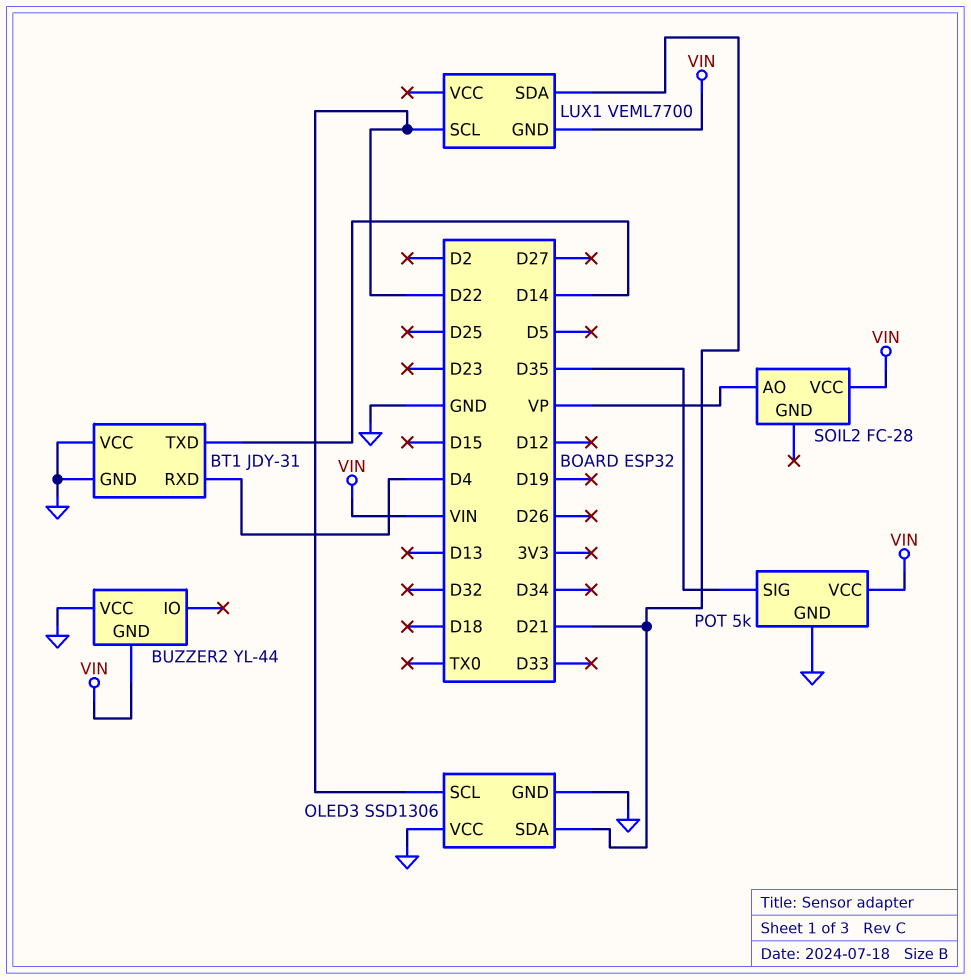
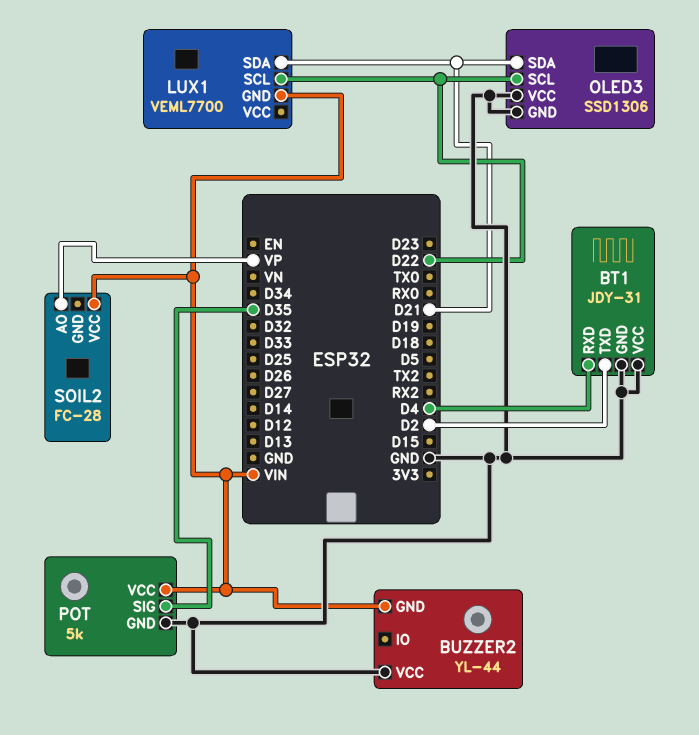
BT1 pin TXD: D14 -> D2

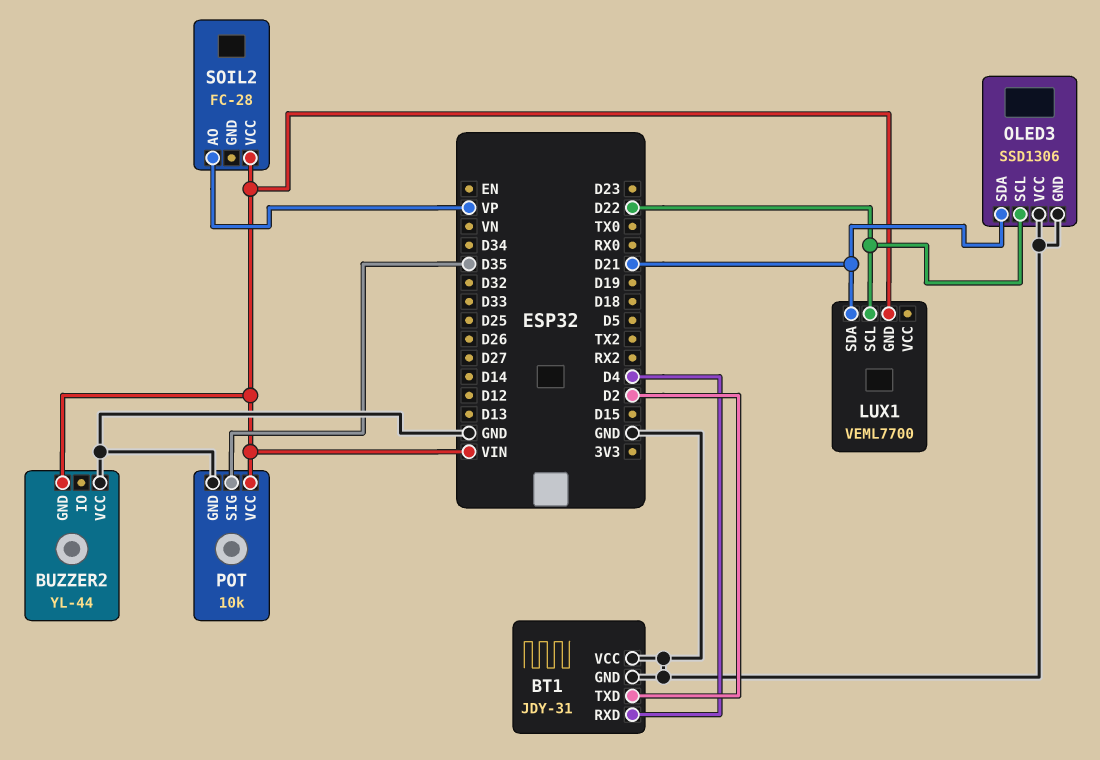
POT: 5k -> 10k

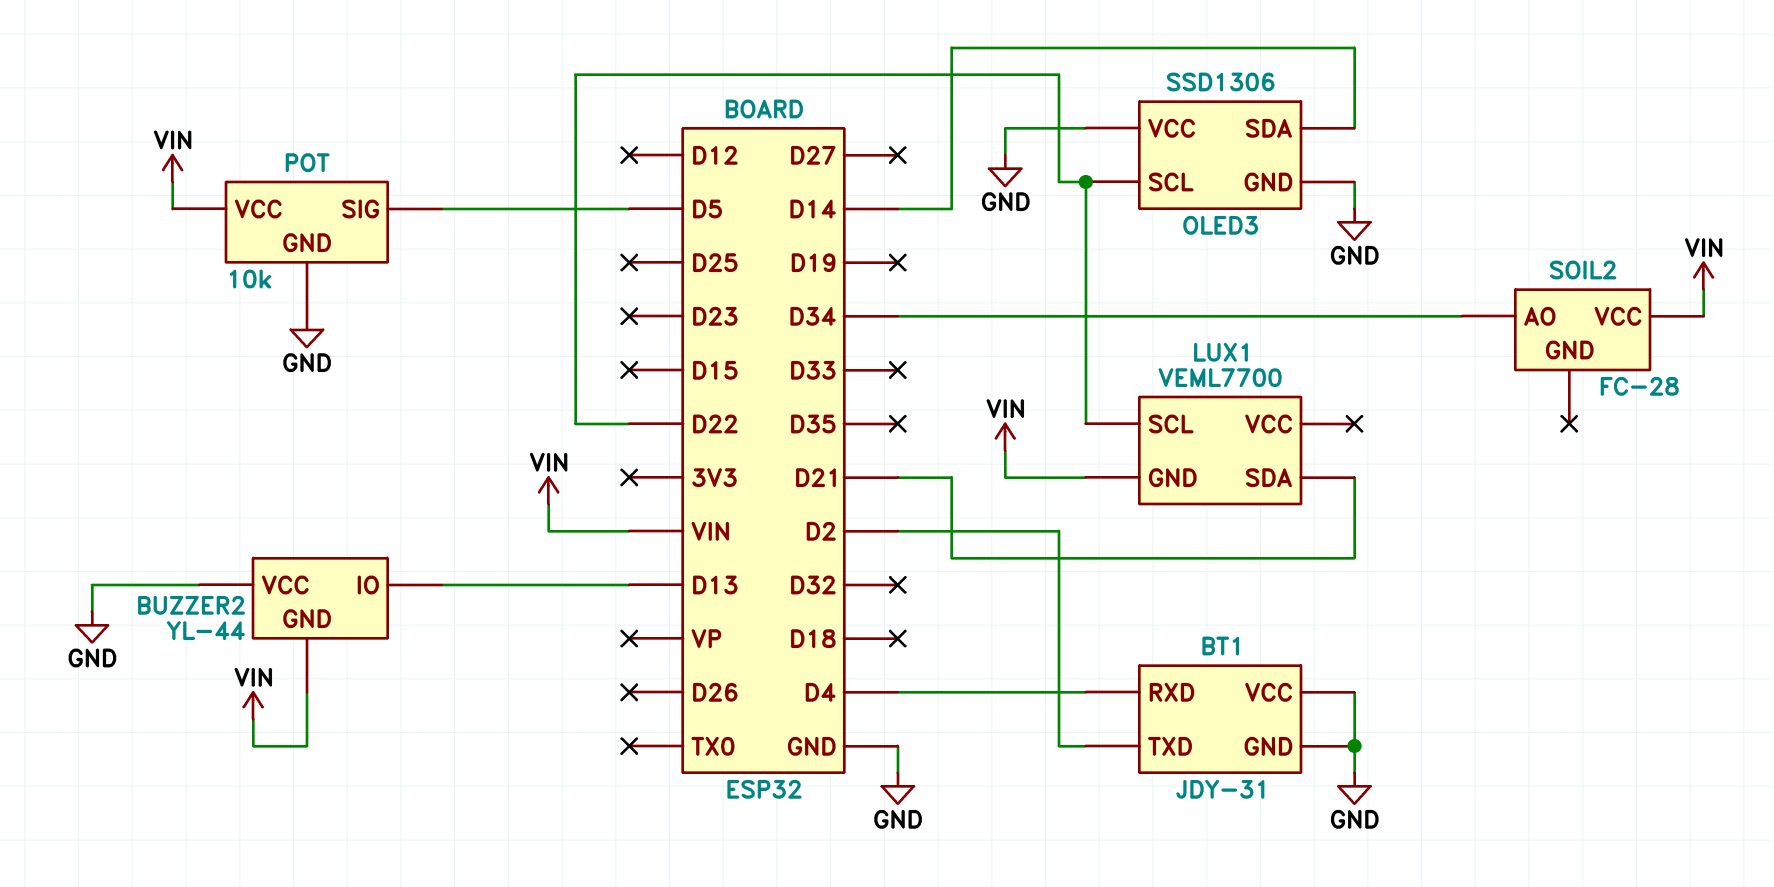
BUZZER2 pin IO: none -> D13
OLED3 pin SDA: D21 -> D14
POT pin SIG: D35 -> D5
SOIL2 pin AO: VP -> D34

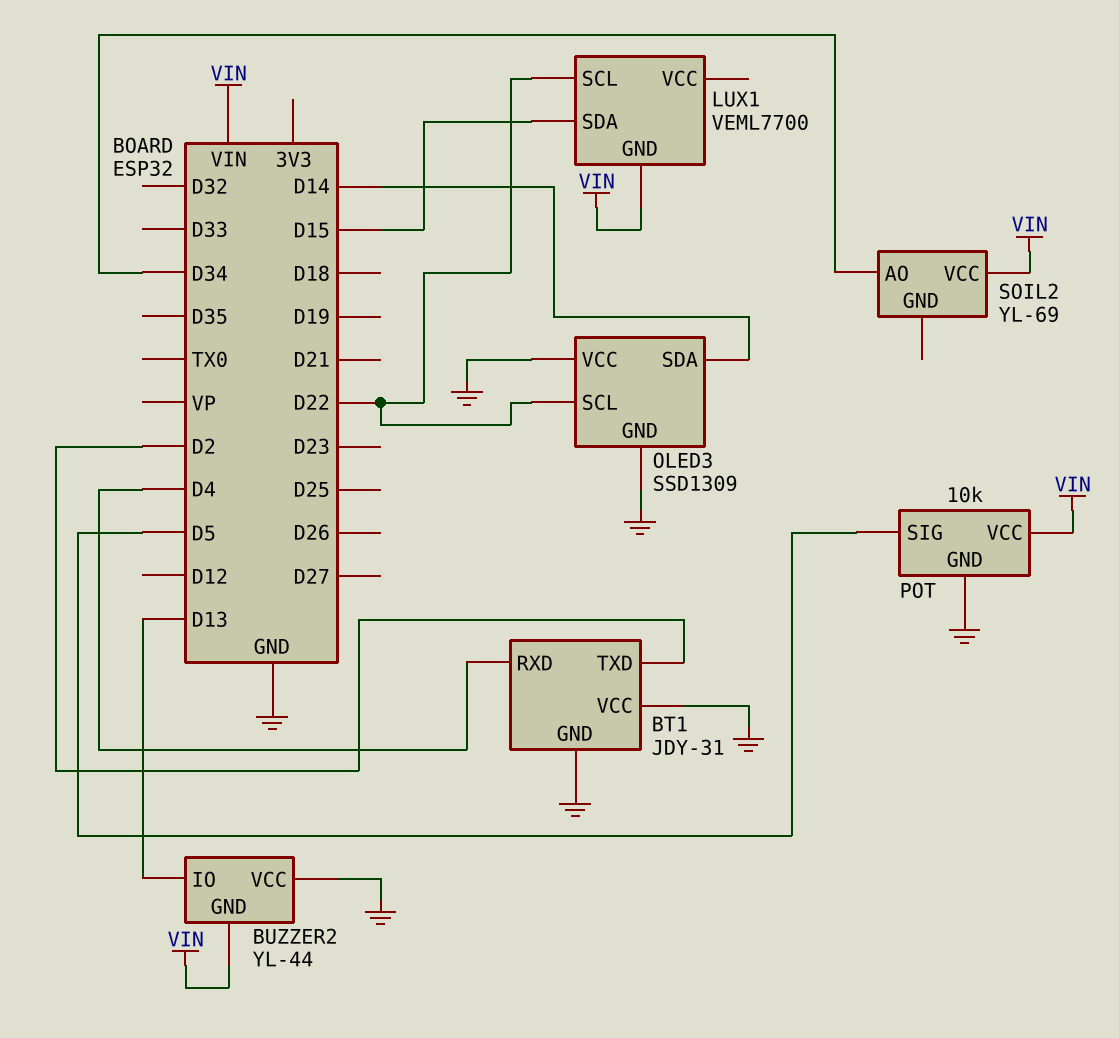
LUX1 pin SDA: D21 -> D15
OLED3: SSD1306 -> SSD1309
SOIL2: FC-28 -> YL-69

